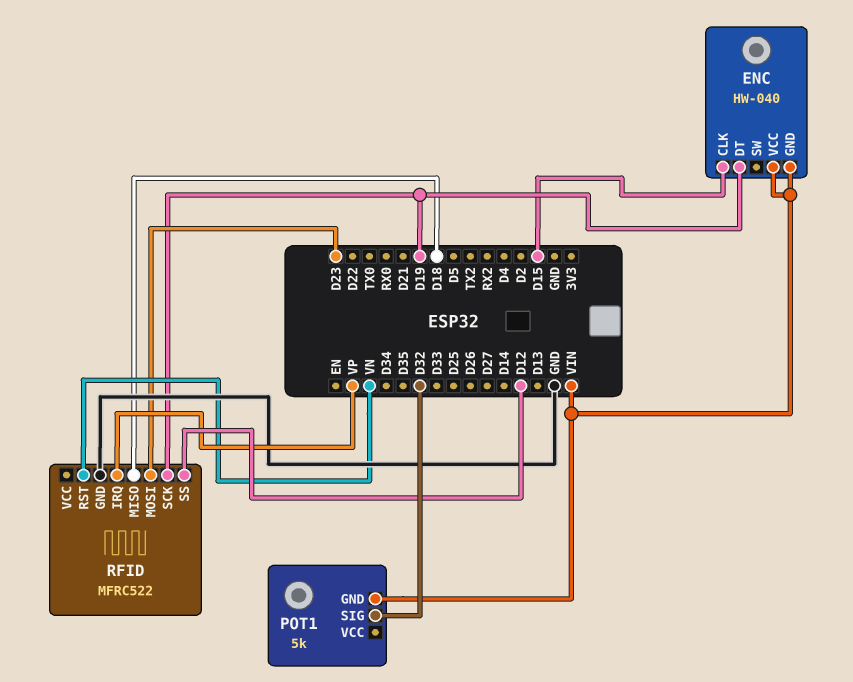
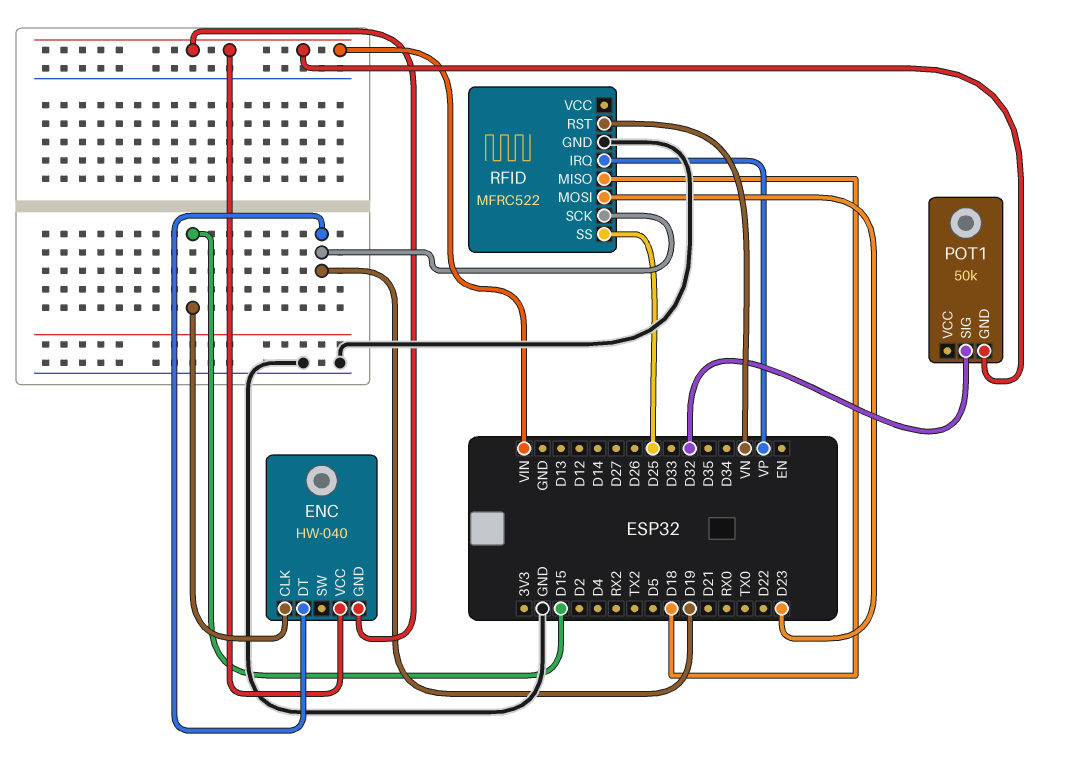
POT1: 5k -> 50k
RFID pin SS: D12 -> D25

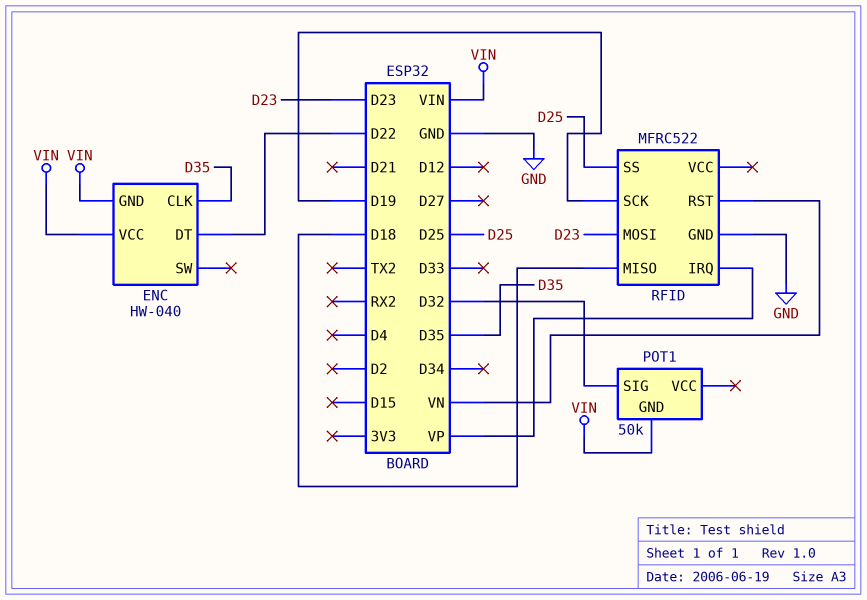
ENC pin CLK: D15 -> D35
ENC pin DT: D19 -> D22

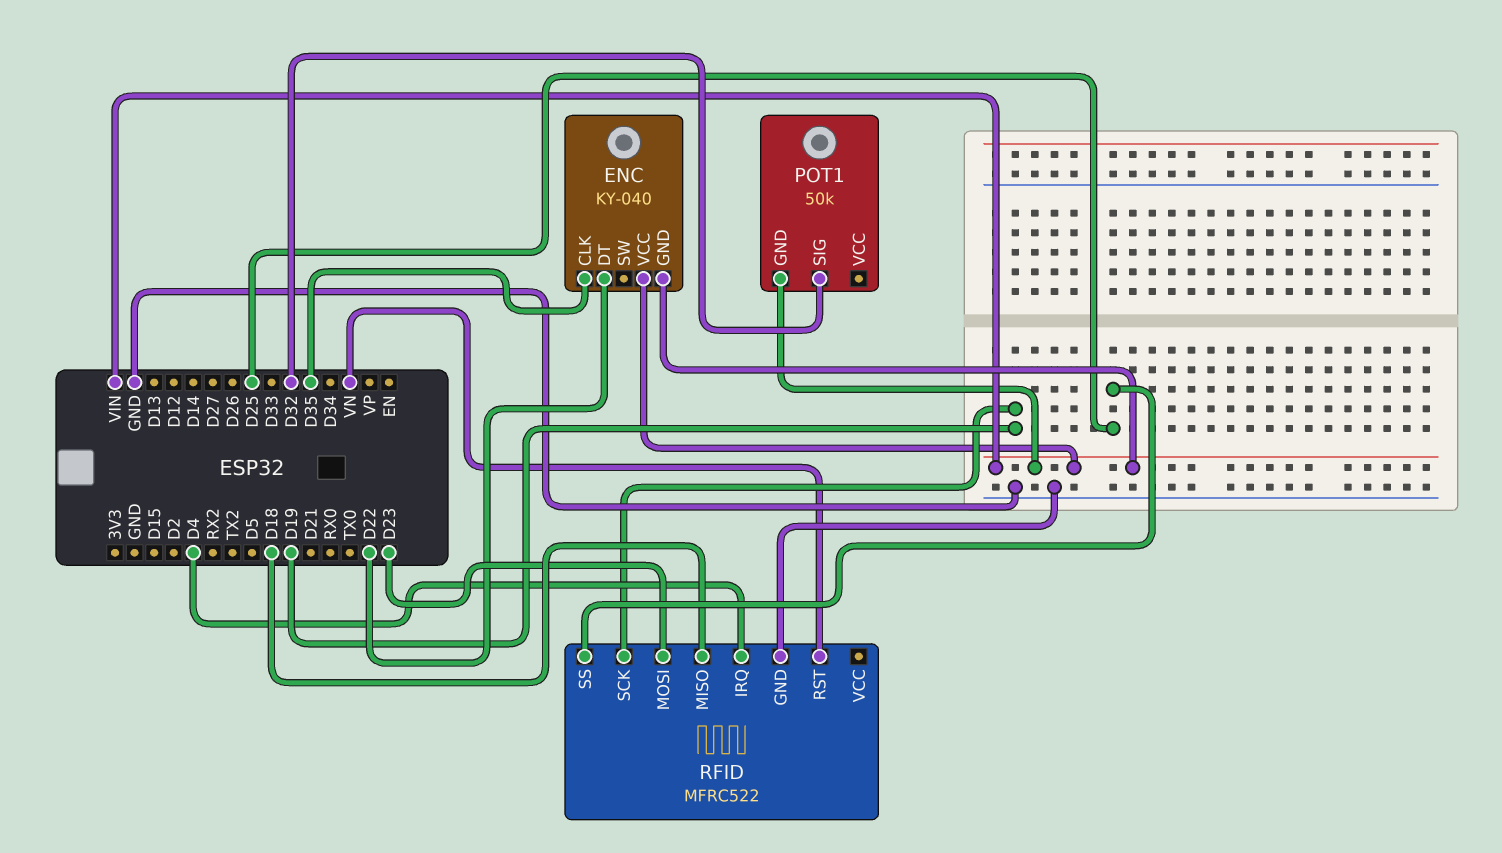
ENC: HW-040 -> KY-040
RFID pin IRQ: VP -> D4

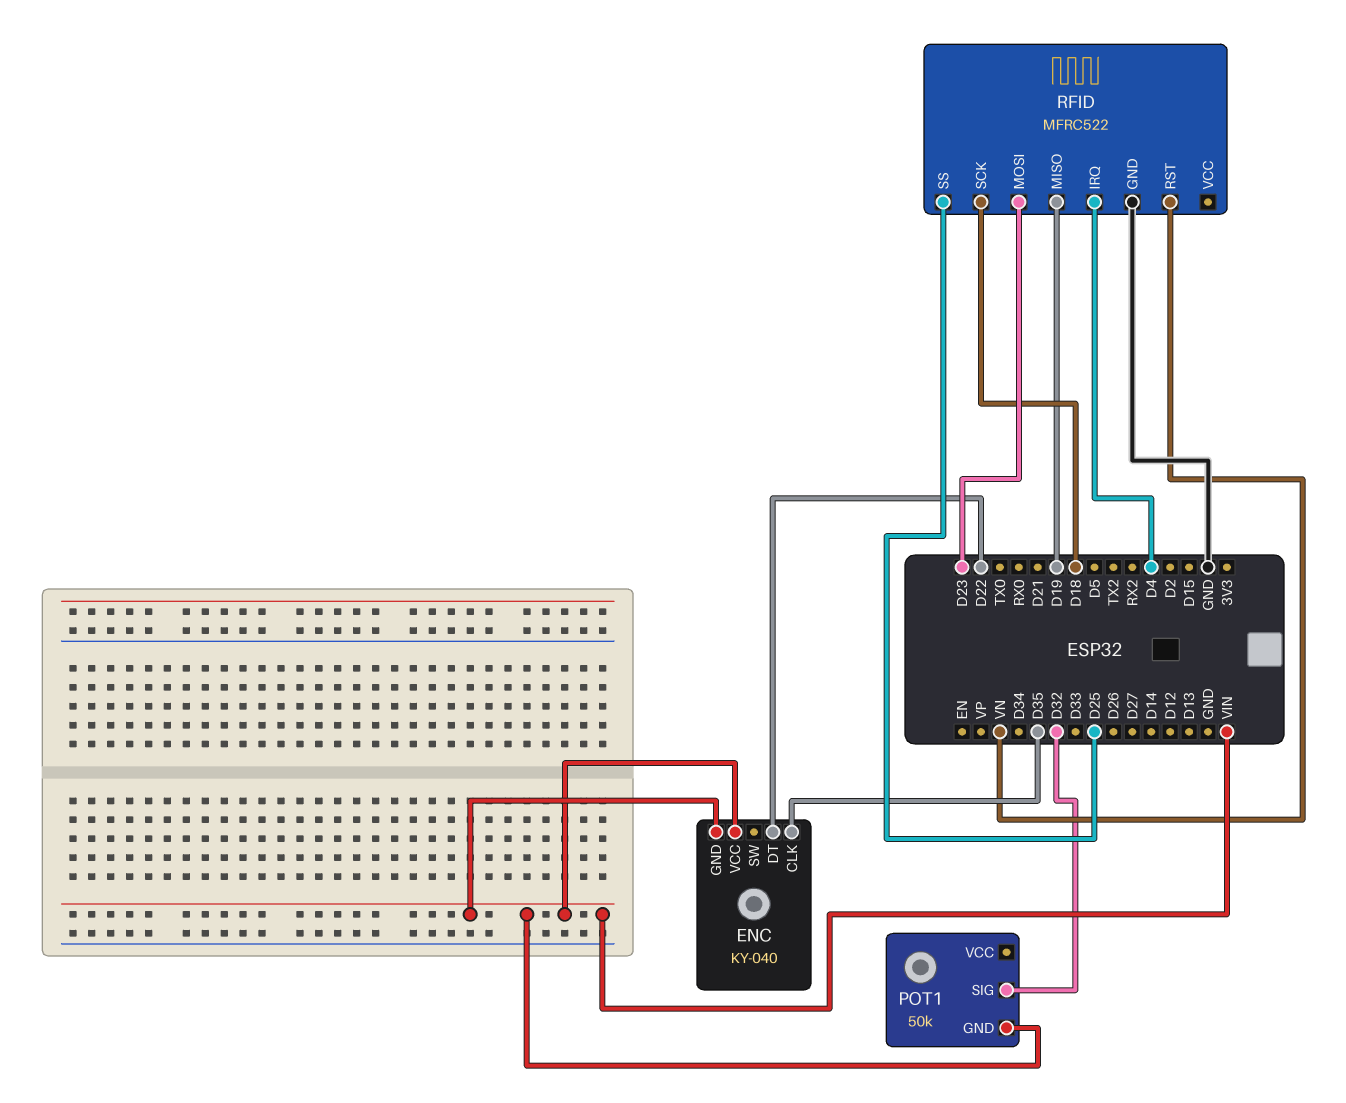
RFID pin MISO: D18 -> D19
RFID pin SCK: D19 -> D18

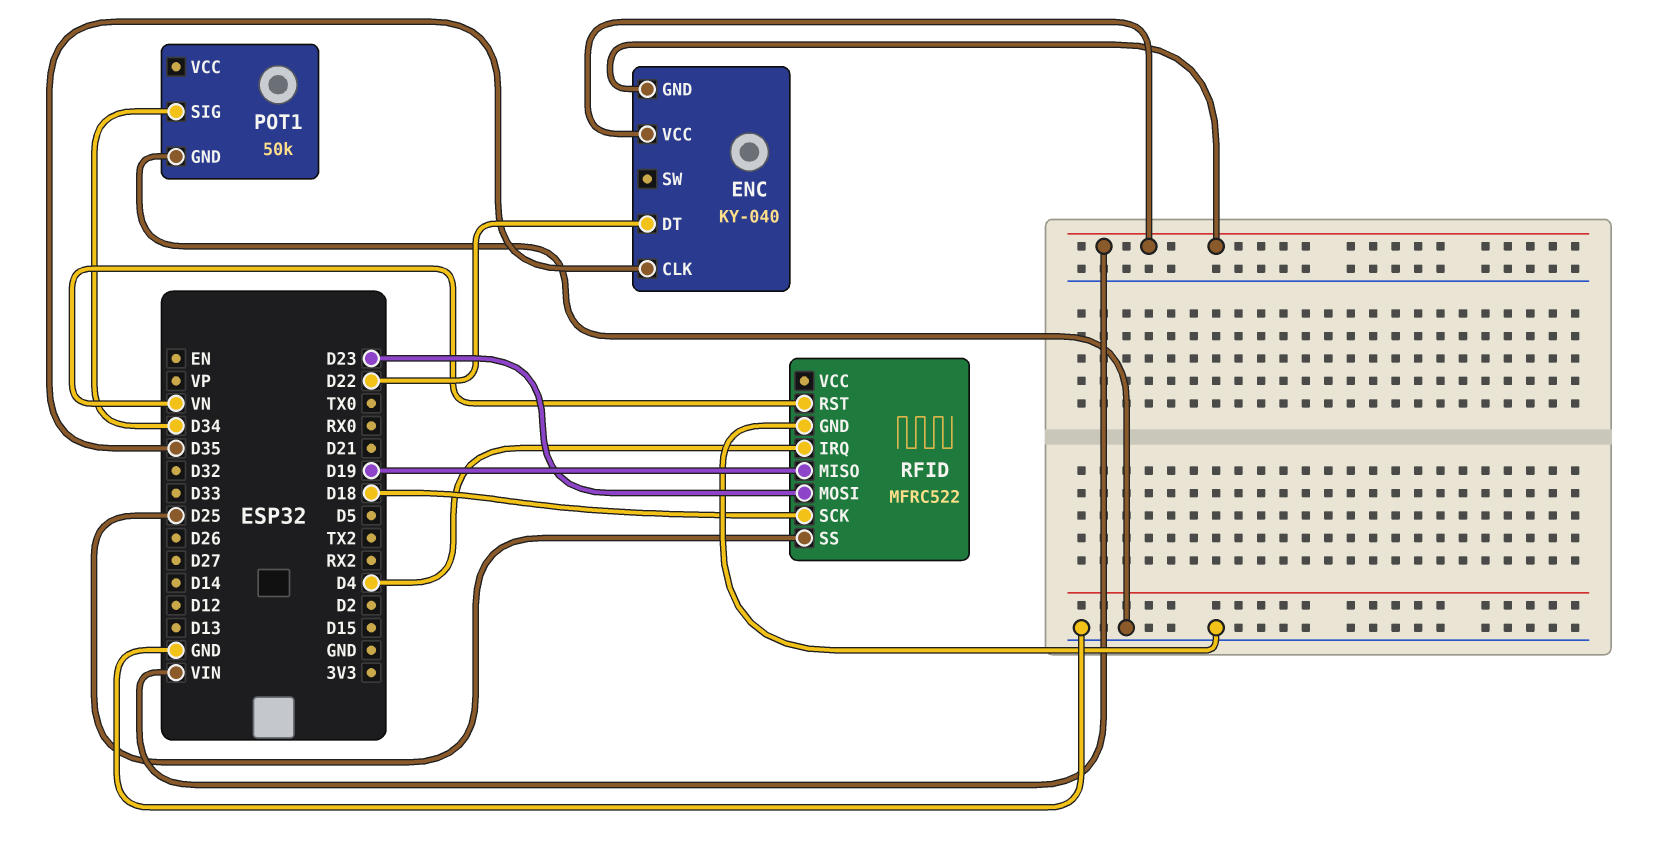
POT1 pin GND: VIN -> GND
POT1 pin SIG: D32 -> D34

